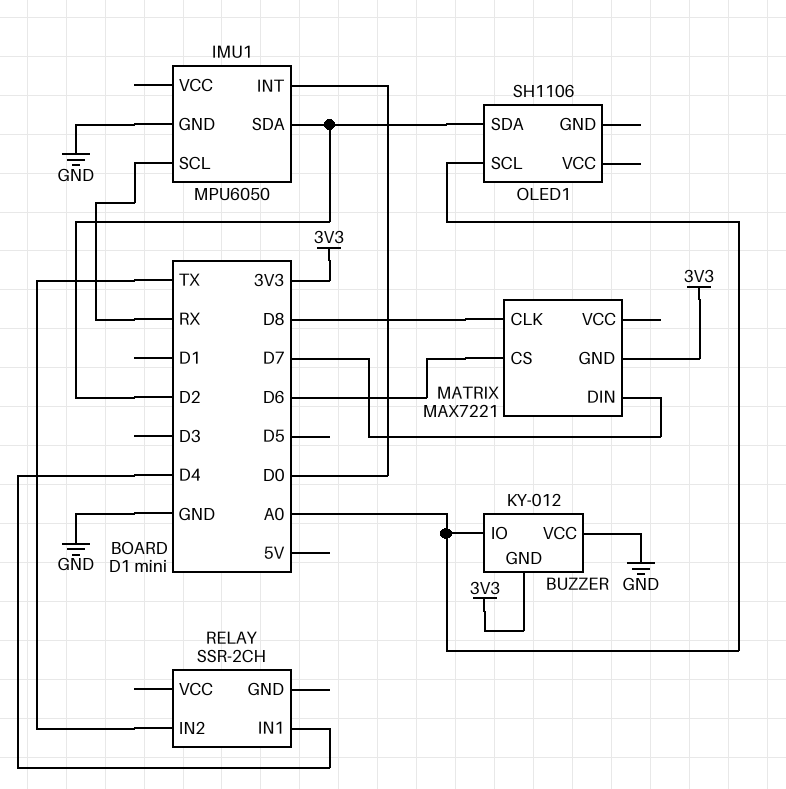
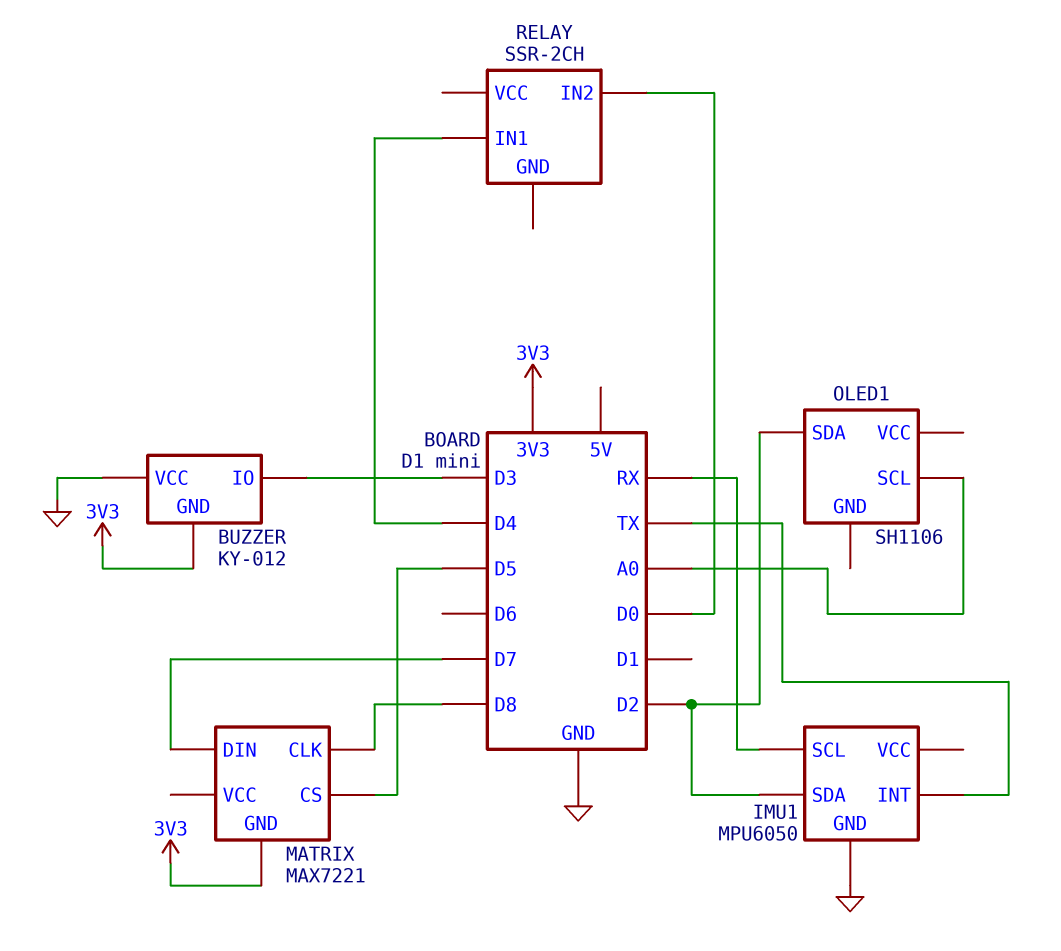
BUZZER pin IO: A0 -> D3
IMU1 pin INT: D0 -> TX
MATRIX pin CS: D6 -> D5
RELAY pin IN2: TX -> D0

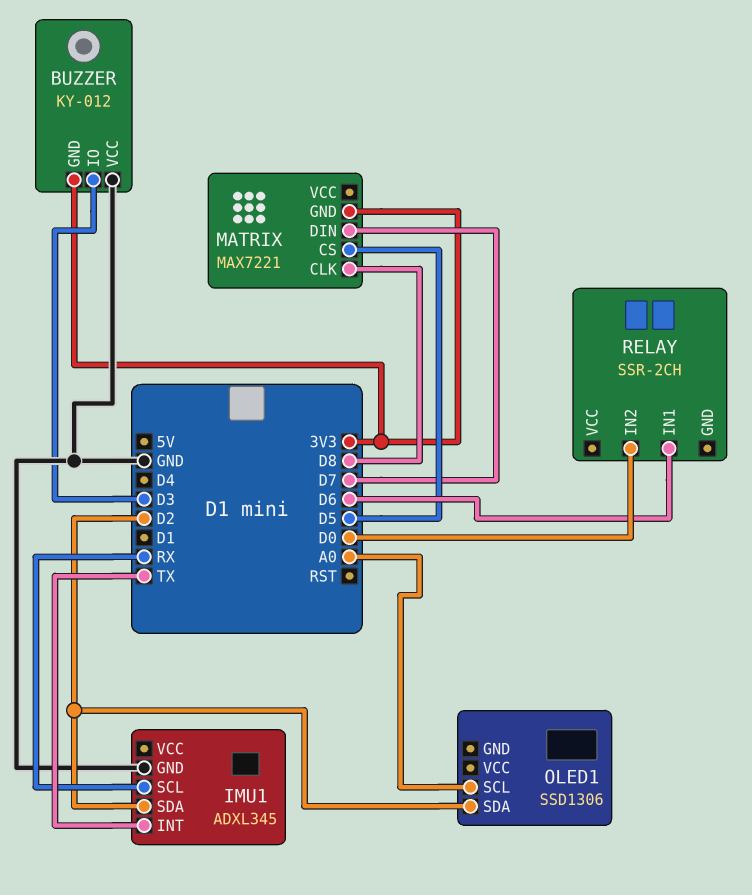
IMU1: MPU6050 -> ADXL345
OLED1: SH1106 -> SSD1306
RELAY pin IN1: D4 -> D6

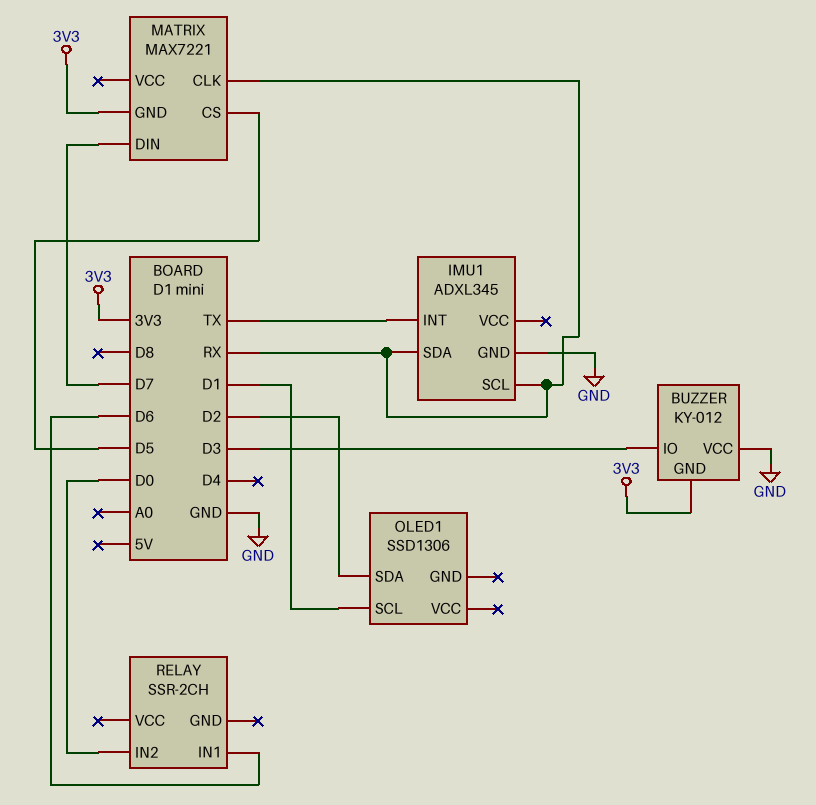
IMU1 pin SDA: D2 -> RX
MATRIX pin CLK: D8 -> RX
OLED1 pin SCL: A0 -> D1

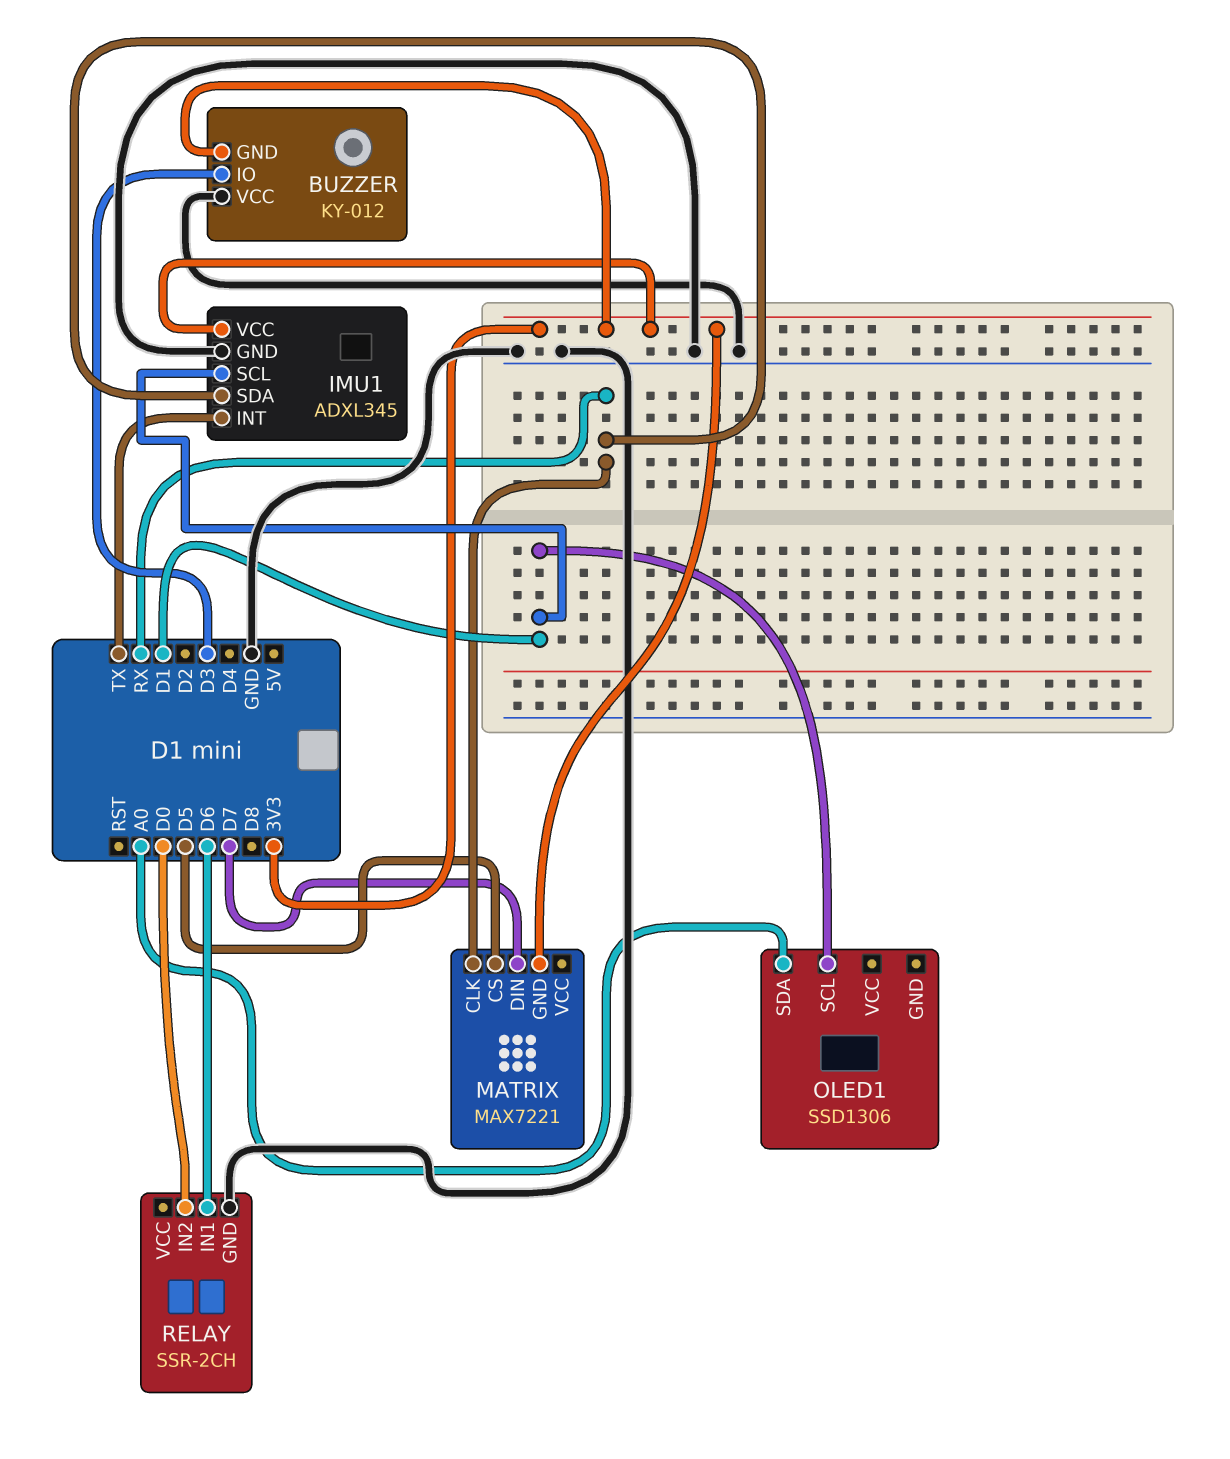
IMU1 pin SCL: RX -> D1
IMU1 pin VCC: none -> 3V3
OLED1 pin SDA: D2 -> A0
RELAY pin GND: none -> GND

